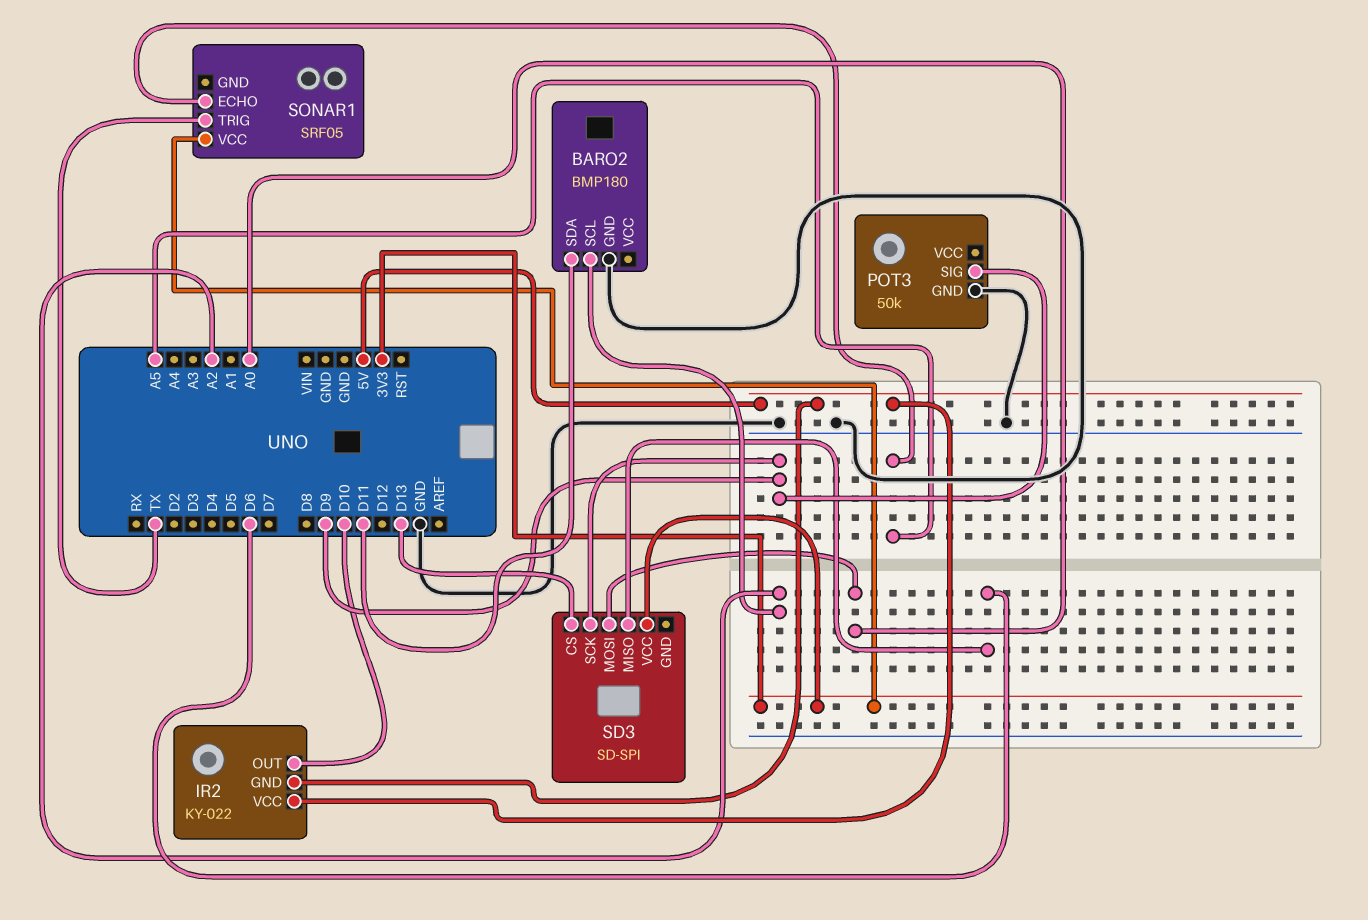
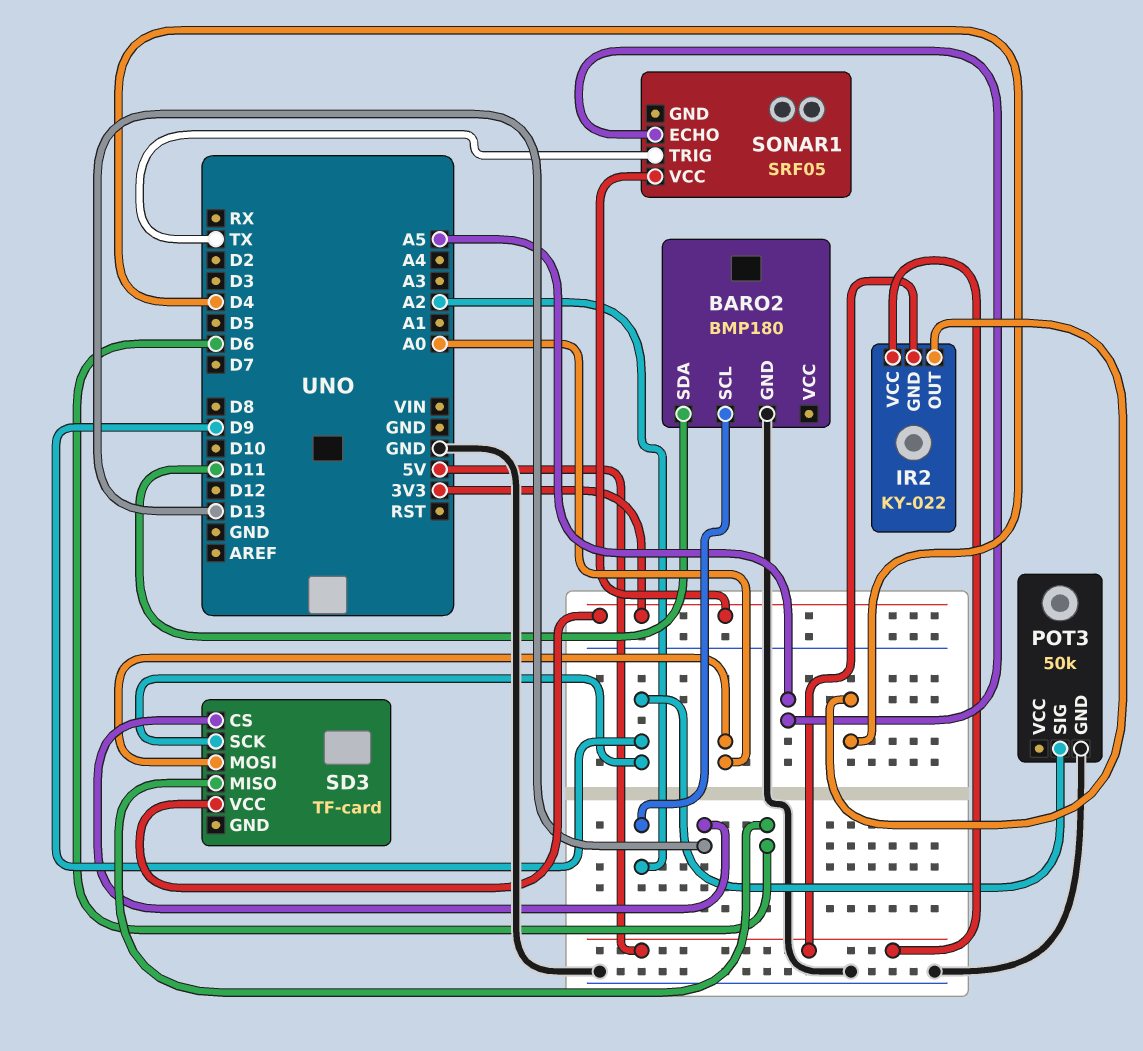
IR2 pin OUT: D10 -> D4
SD3: SD-SPI -> TF-card

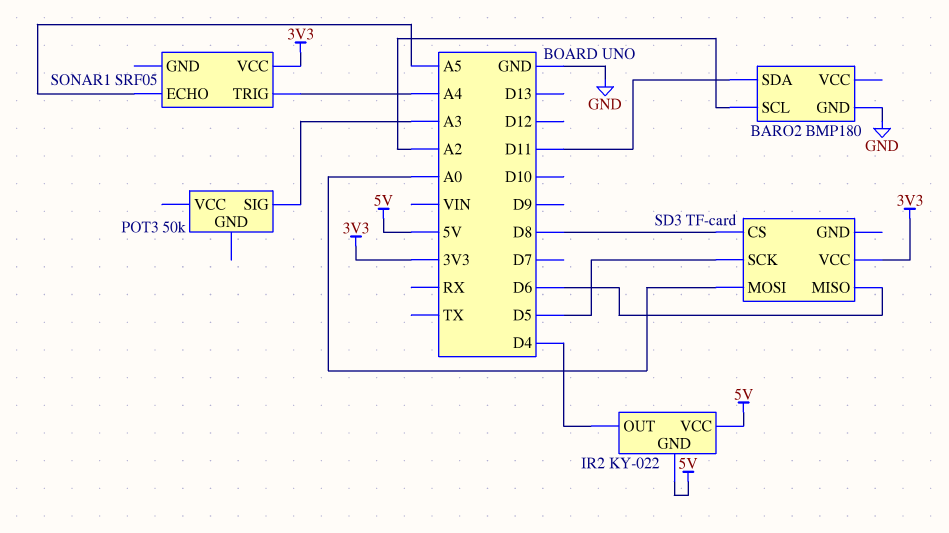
POT3 pin GND: GND -> none
POT3 pin SIG: D9 -> A3
SD3 pin CS: D13 -> D8
SD3 pin SCK: D9 -> D5
SONAR1 pin TRIG: TX -> A4

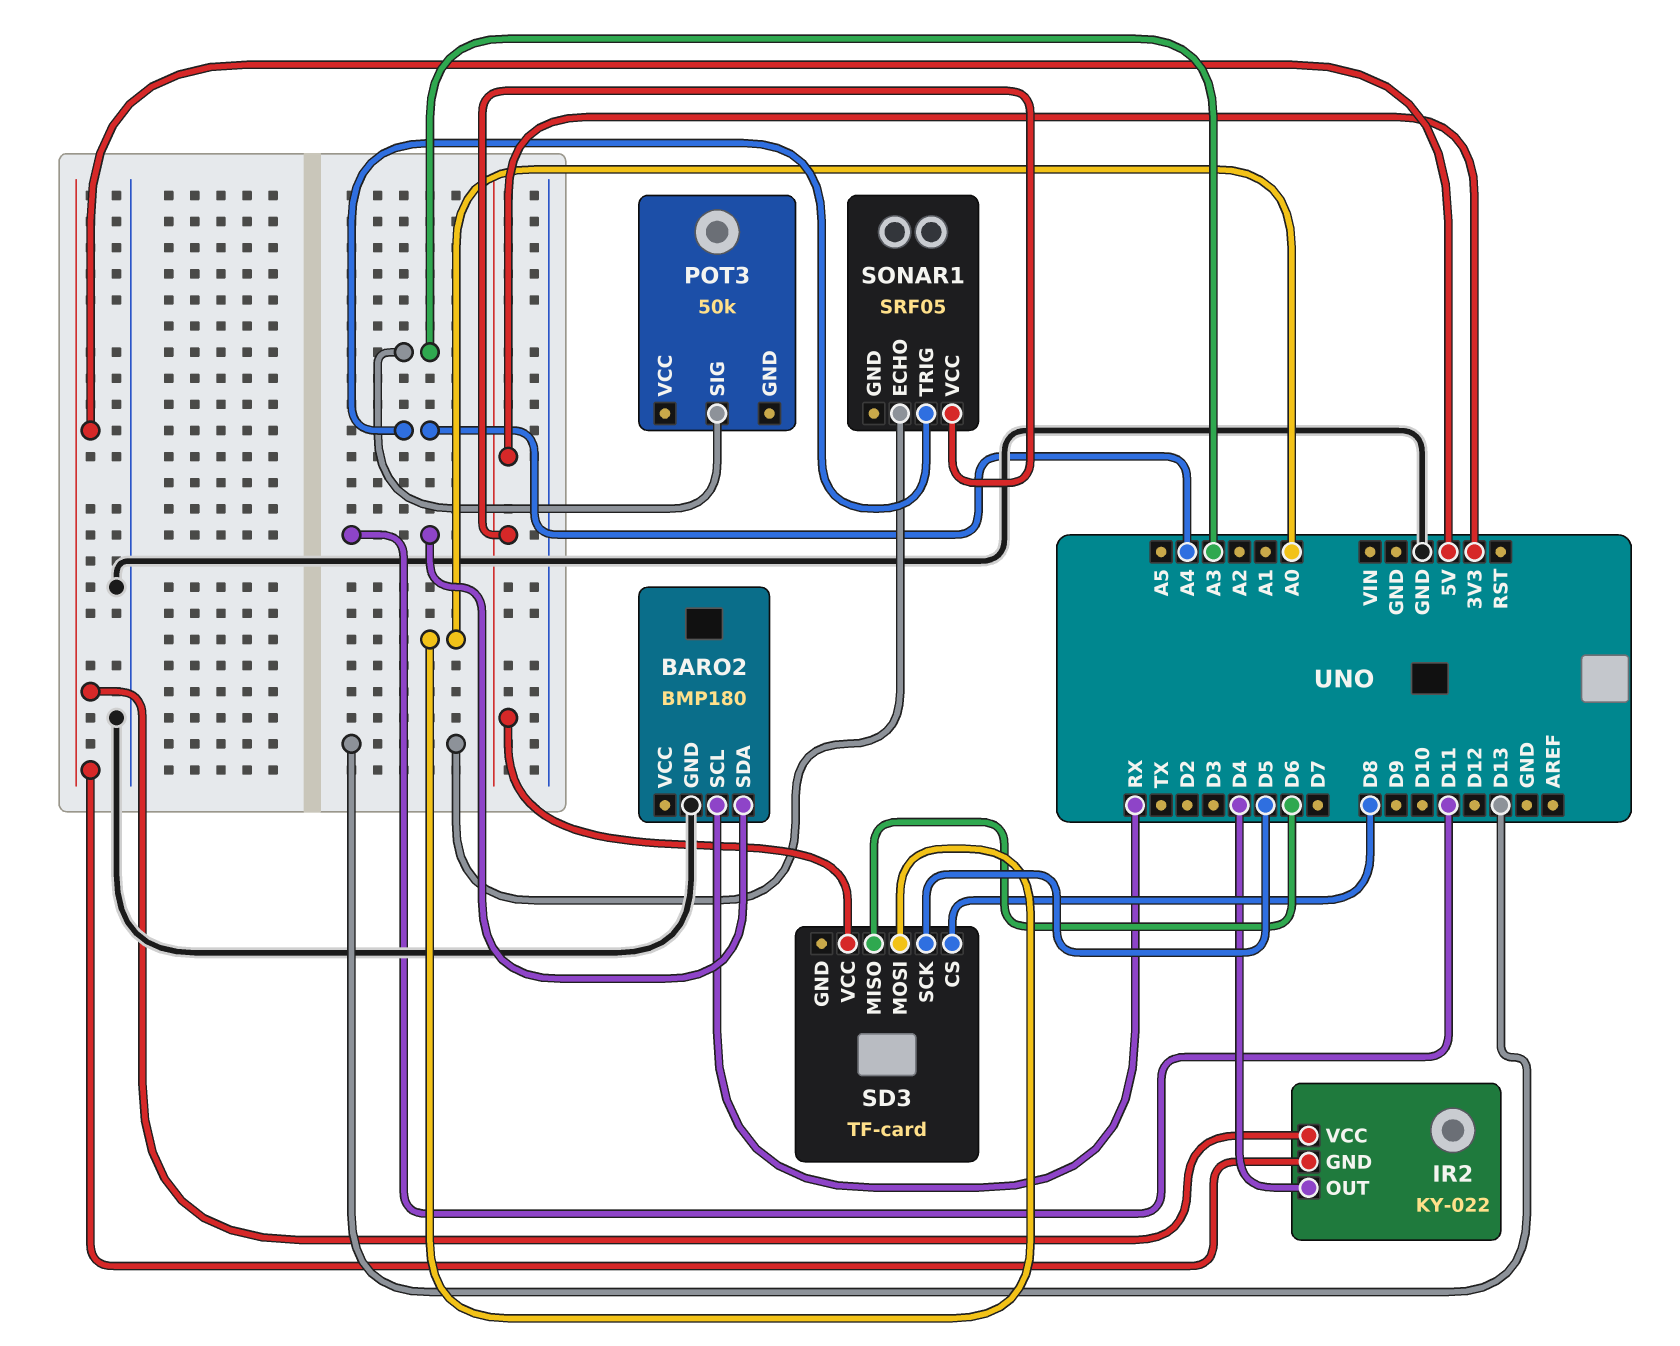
BARO2 pin SCL: A2 -> RX
SONAR1 pin ECHO: A5 -> D13

